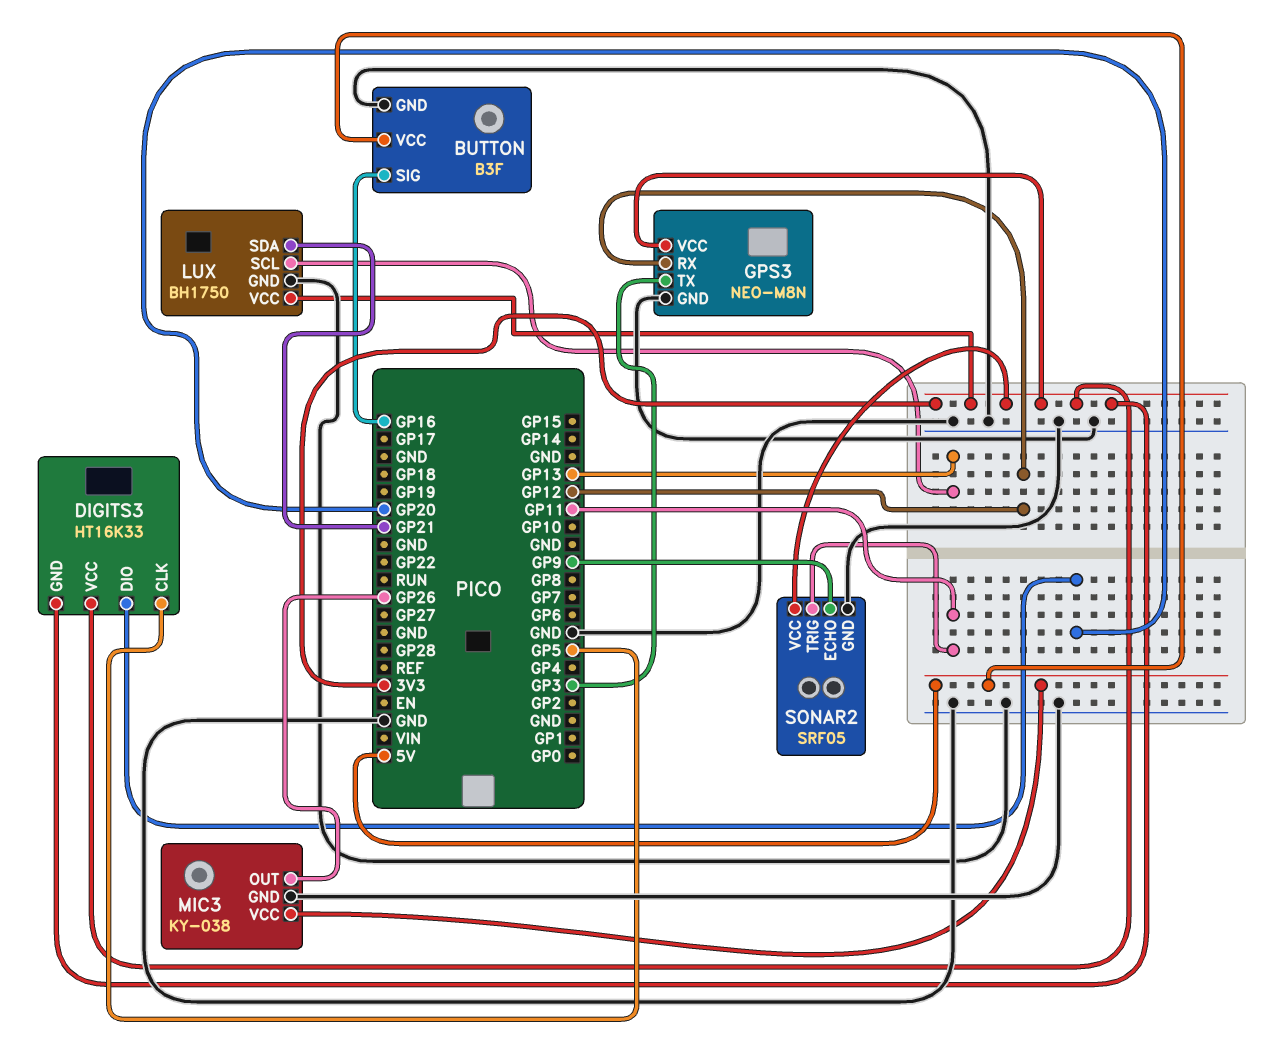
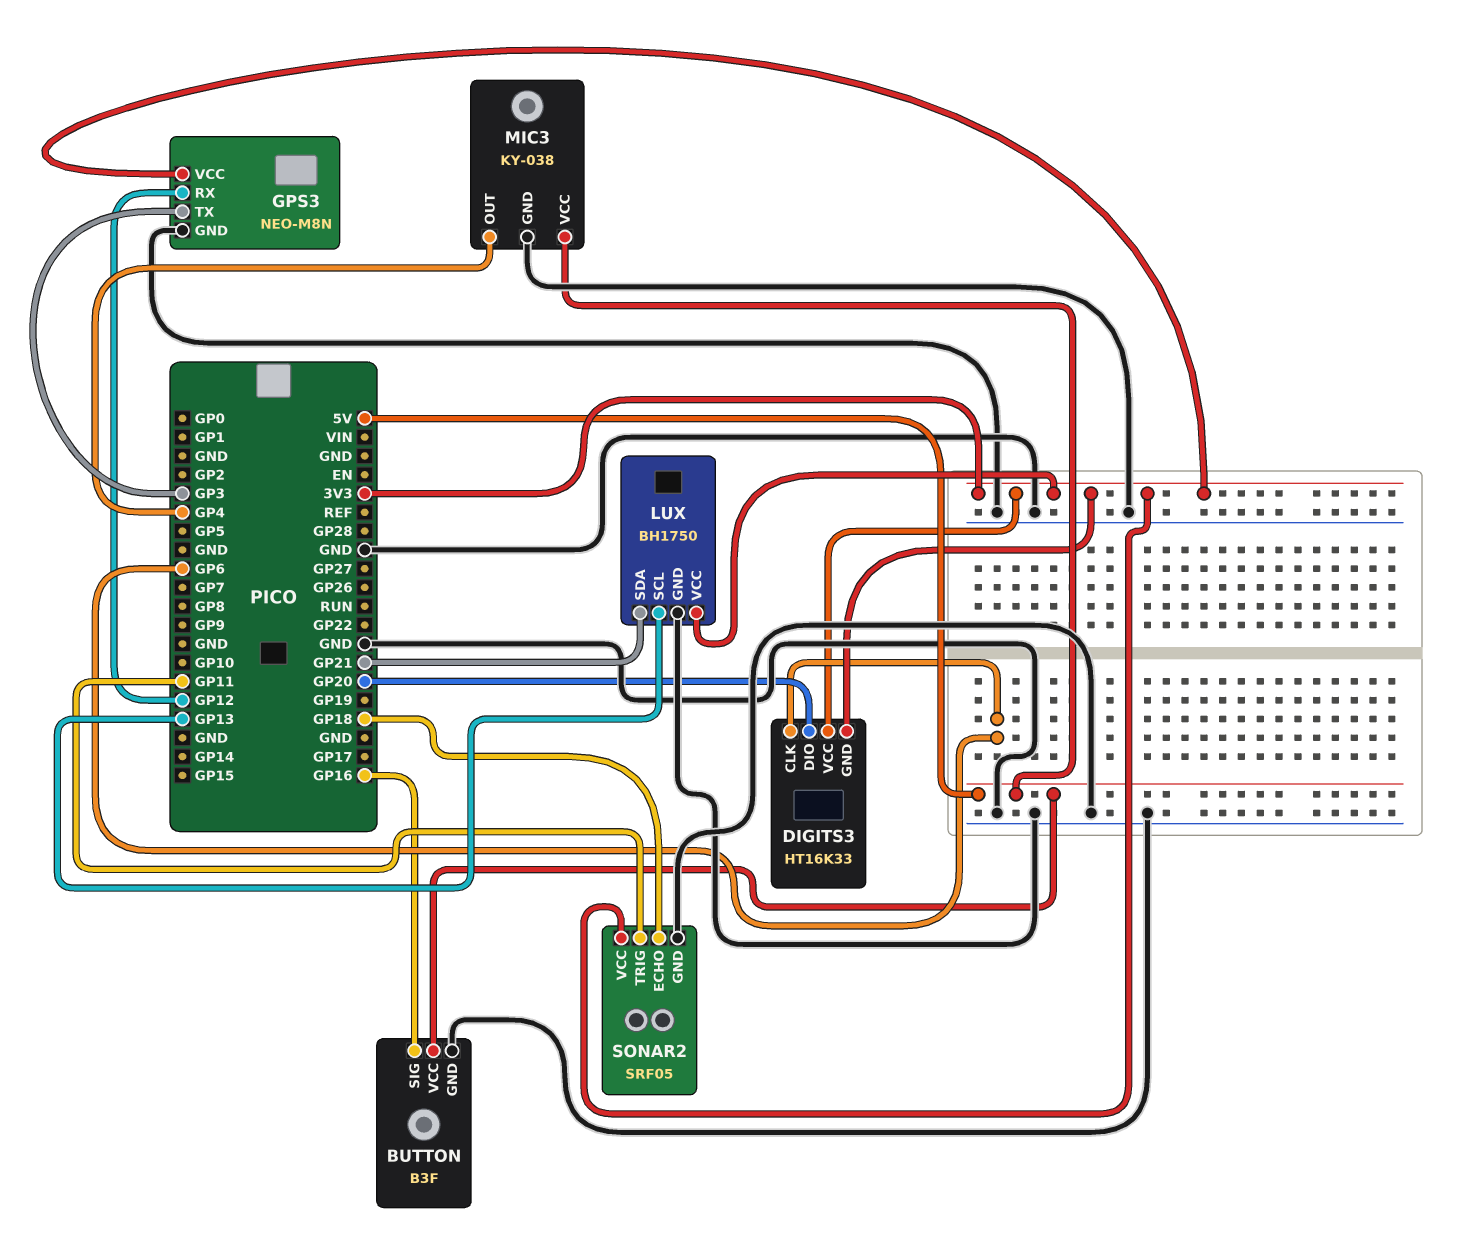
DIGITS3 pin CLK: GP5 -> GP6
MIC3 pin OUT: GP26 -> GP4
SONAR2 pin ECHO: GP9 -> GP18

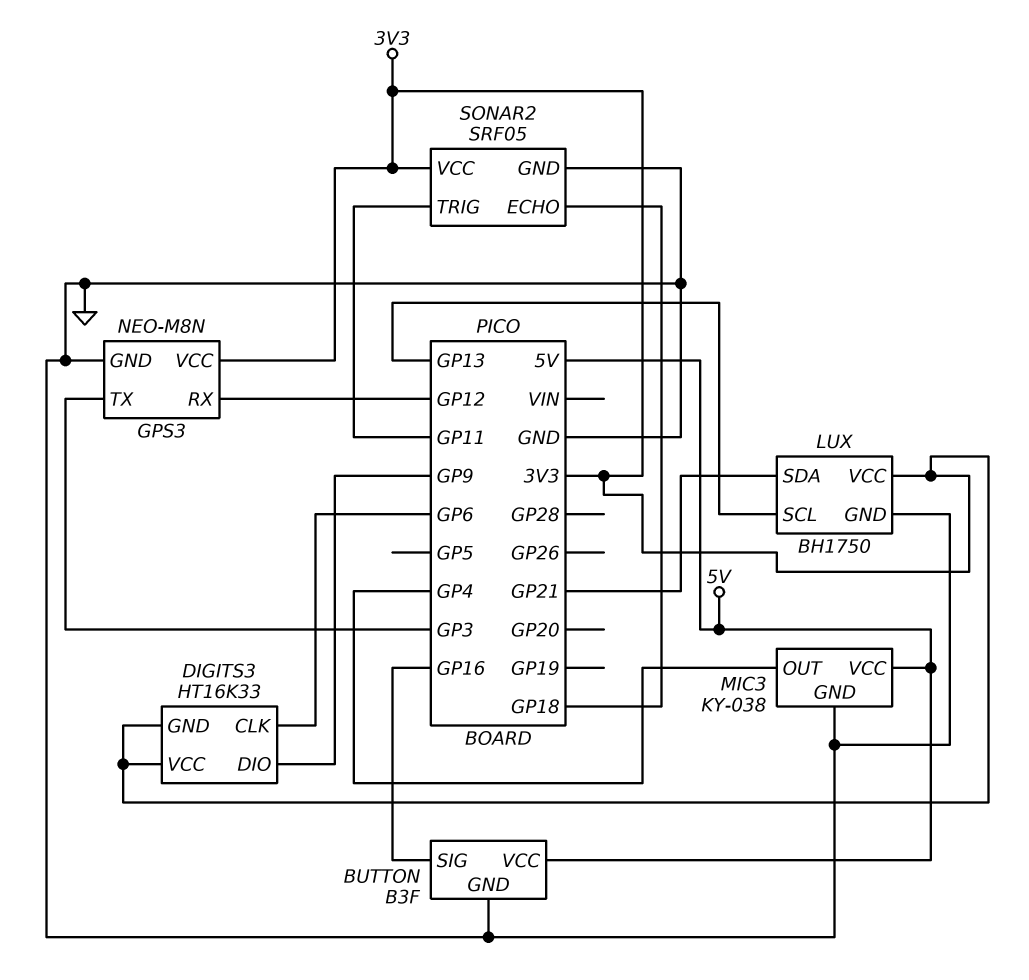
DIGITS3 pin DIO: GP20 -> GP9

